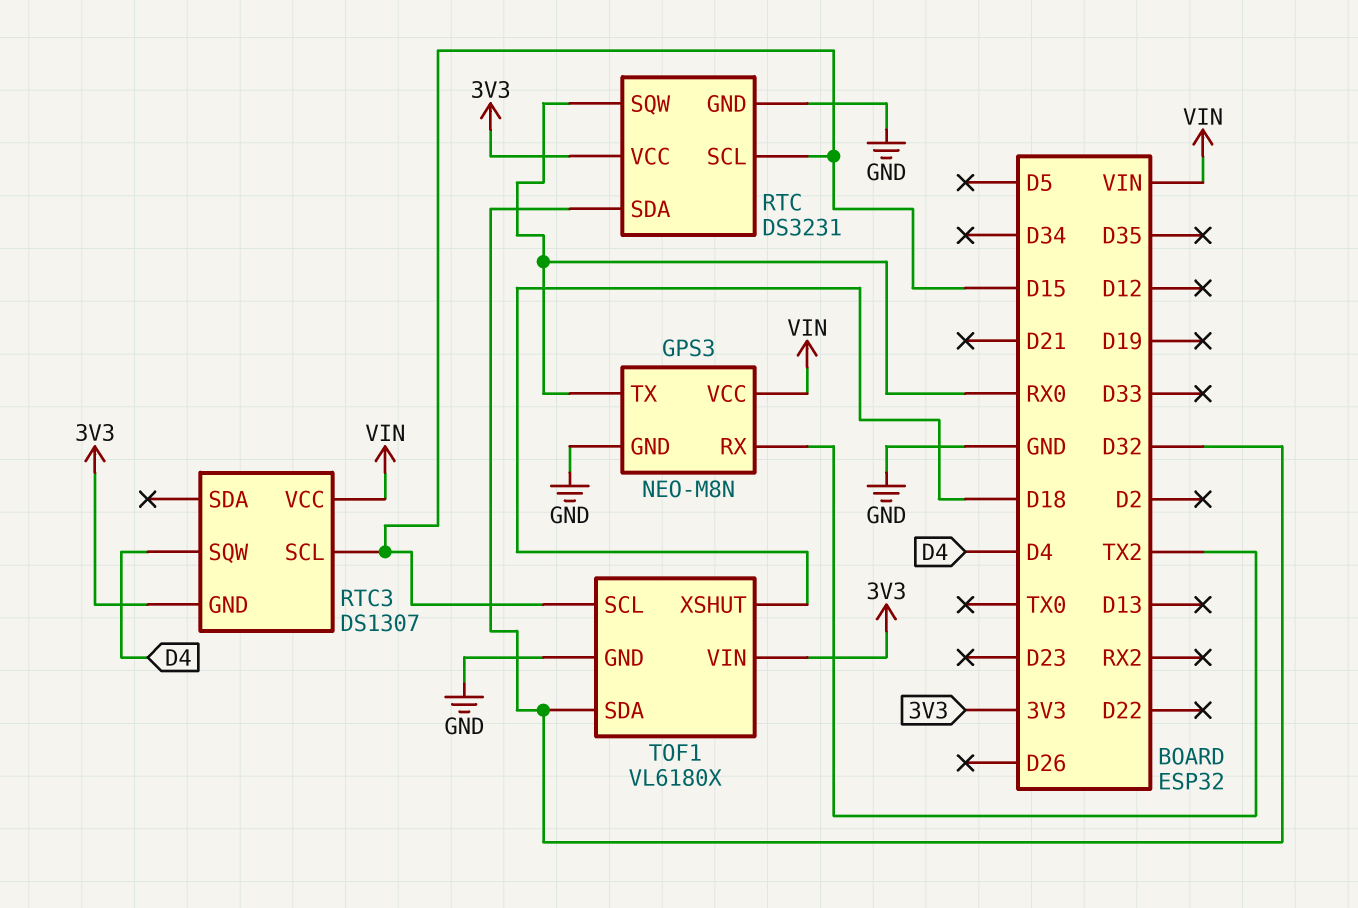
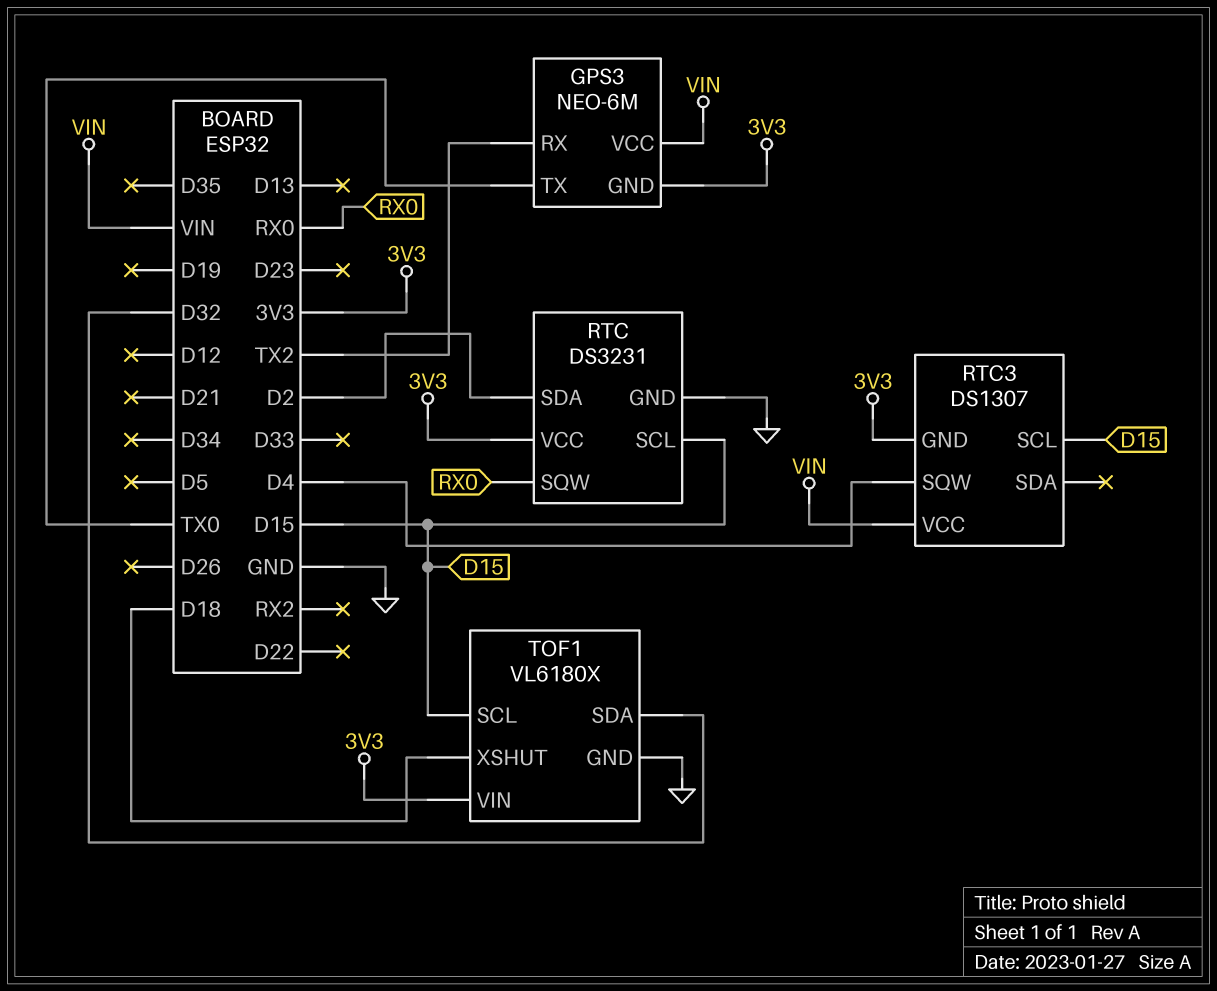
GPS3: NEO-M8N -> NEO-6M
GPS3 pin GND: GND -> 3V3
GPS3 pin TX: RX0 -> TX0
RTC pin SDA: D32 -> D2

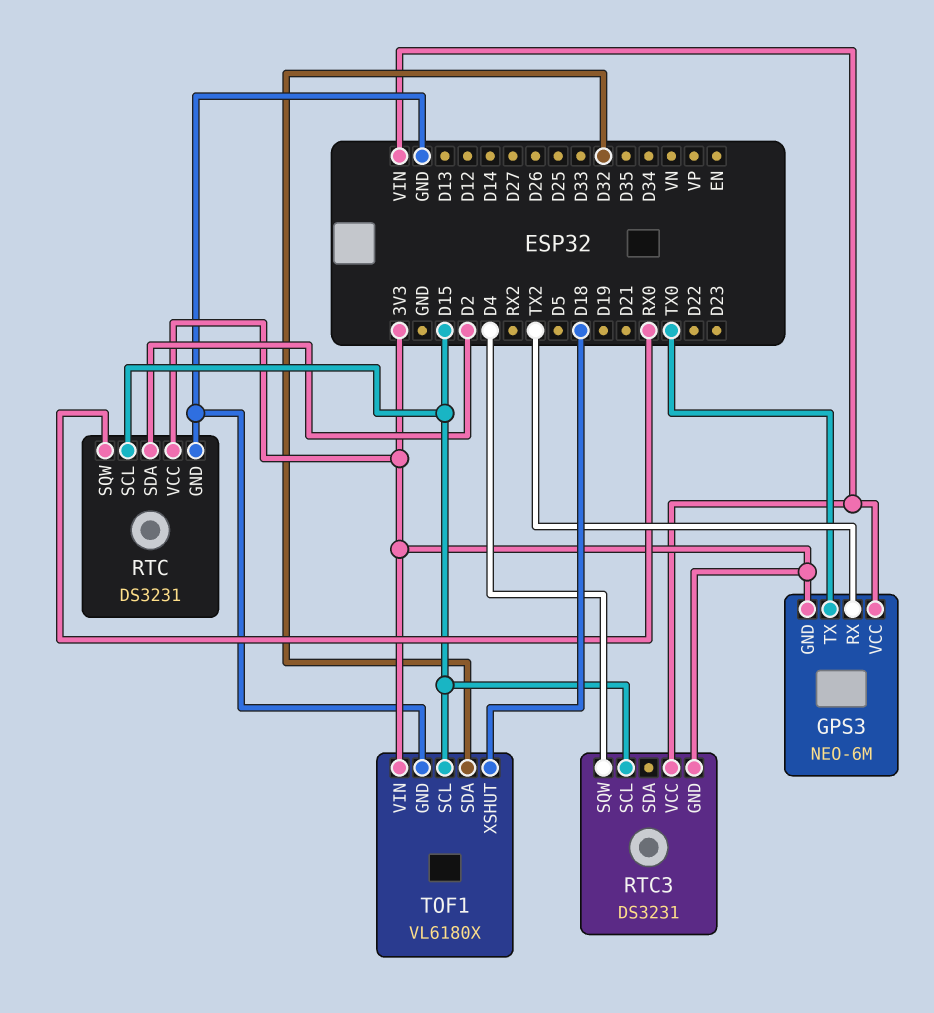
RTC3: DS1307 -> DS3231

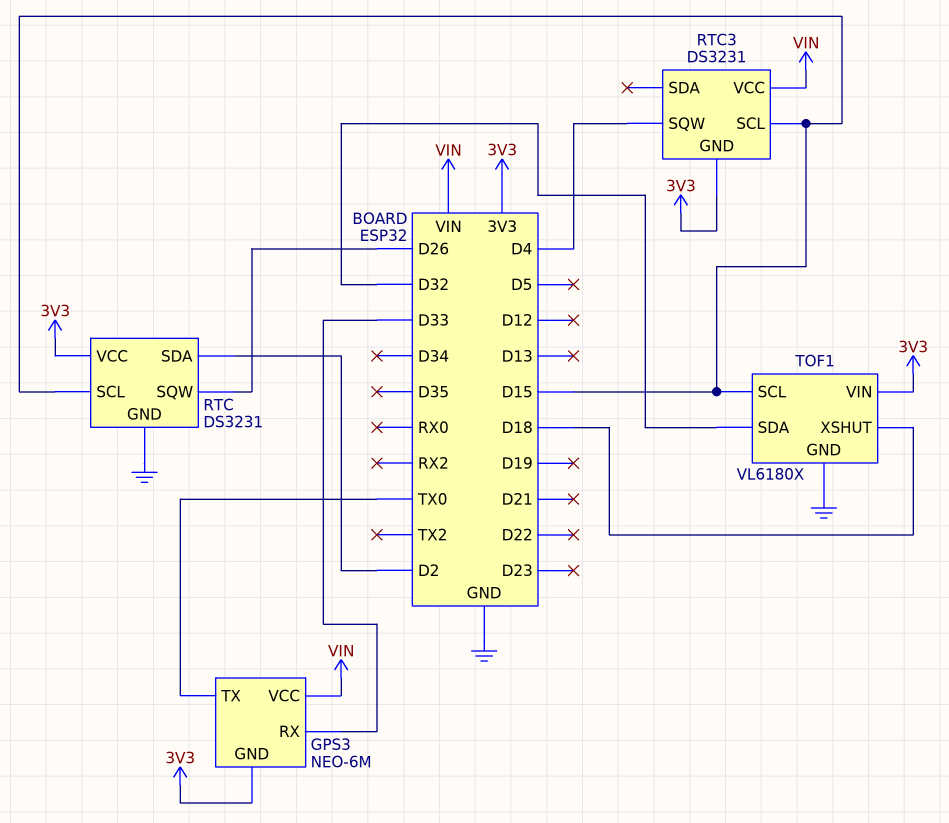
GPS3 pin RX: TX2 -> D33
RTC pin SQW: RX0 -> D26

